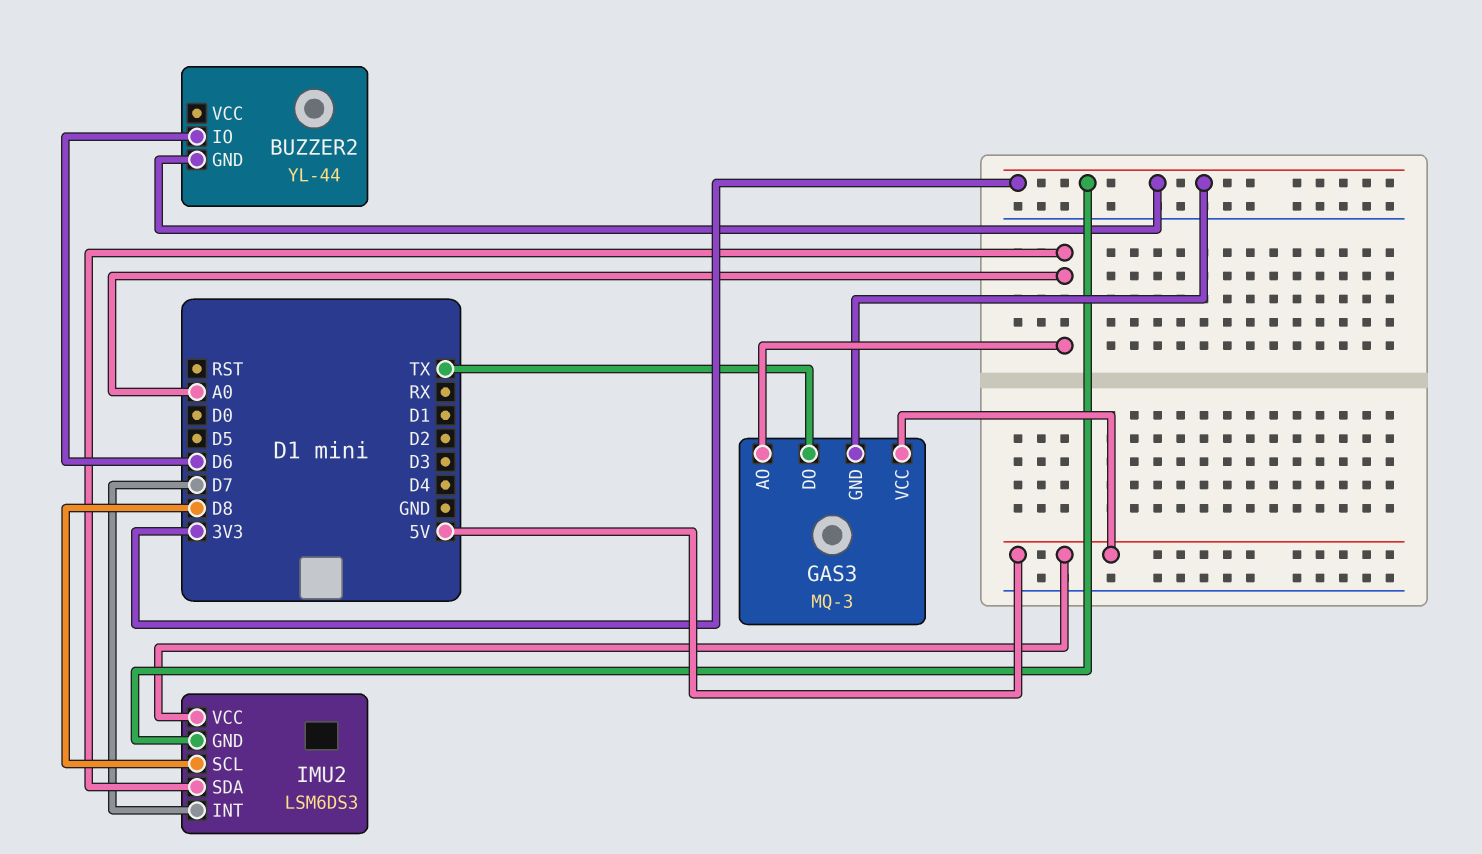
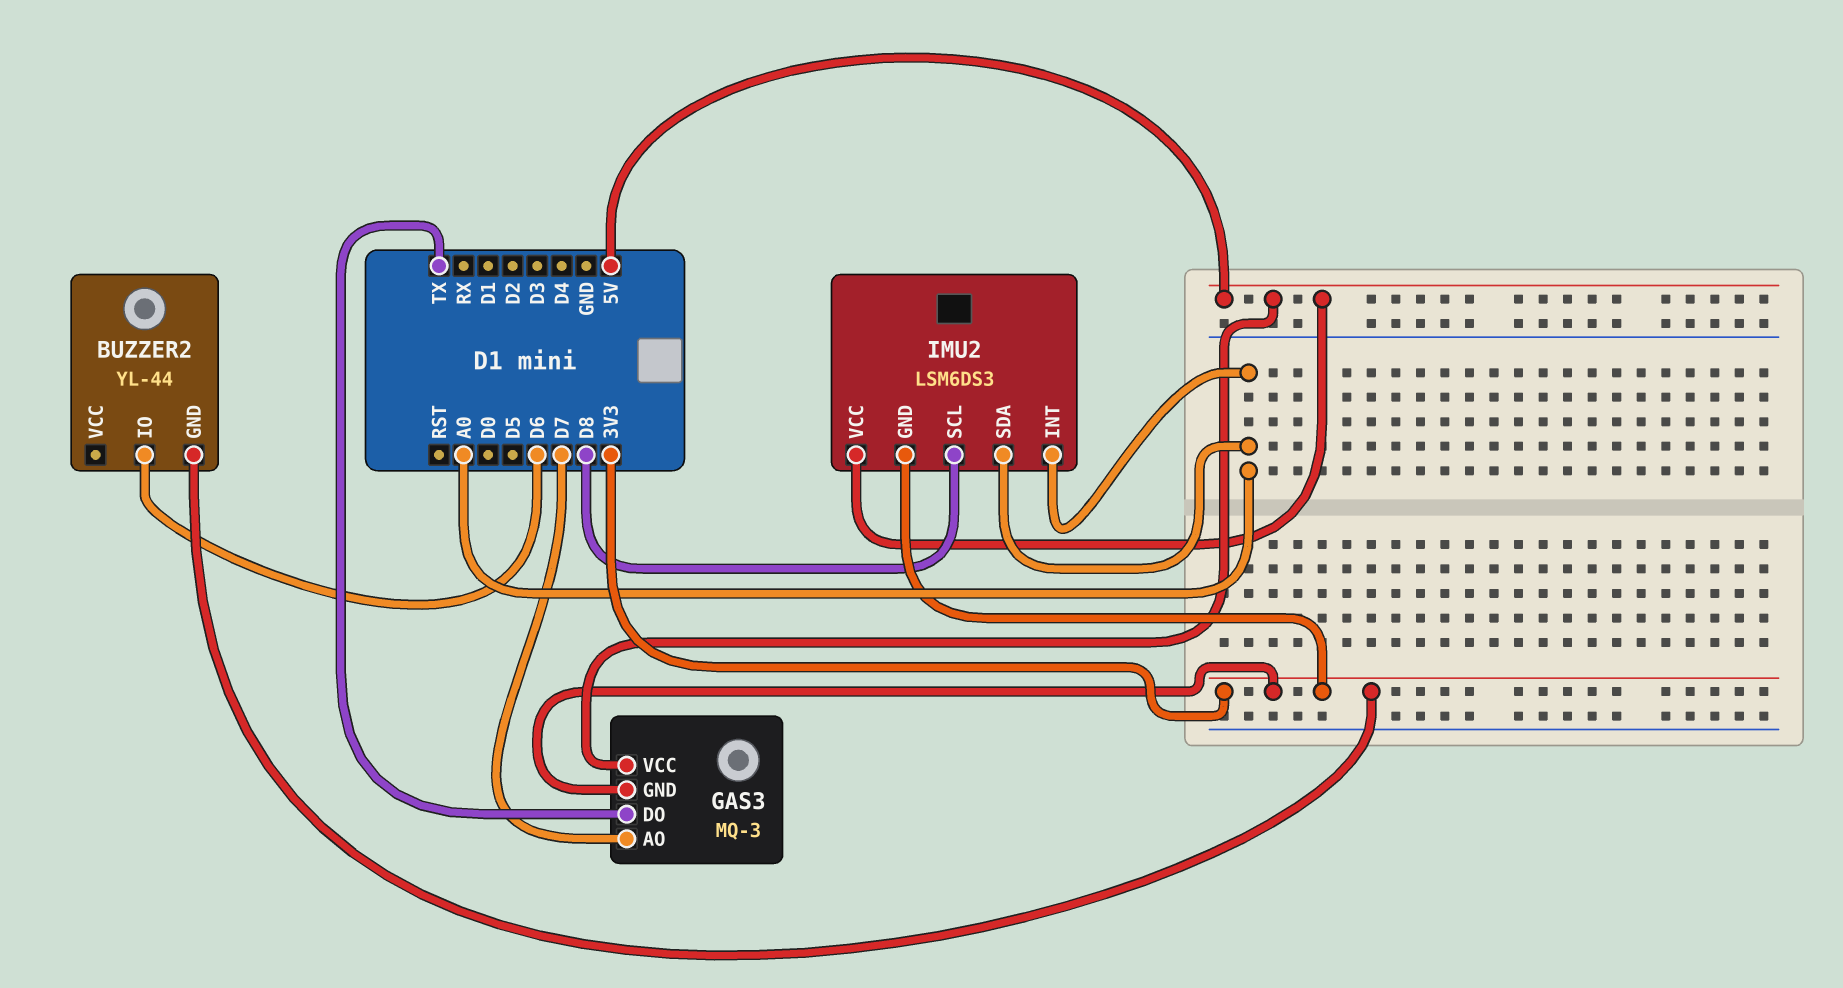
GAS3 pin AO: A0 -> D7
IMU2 pin INT: D7 -> A0

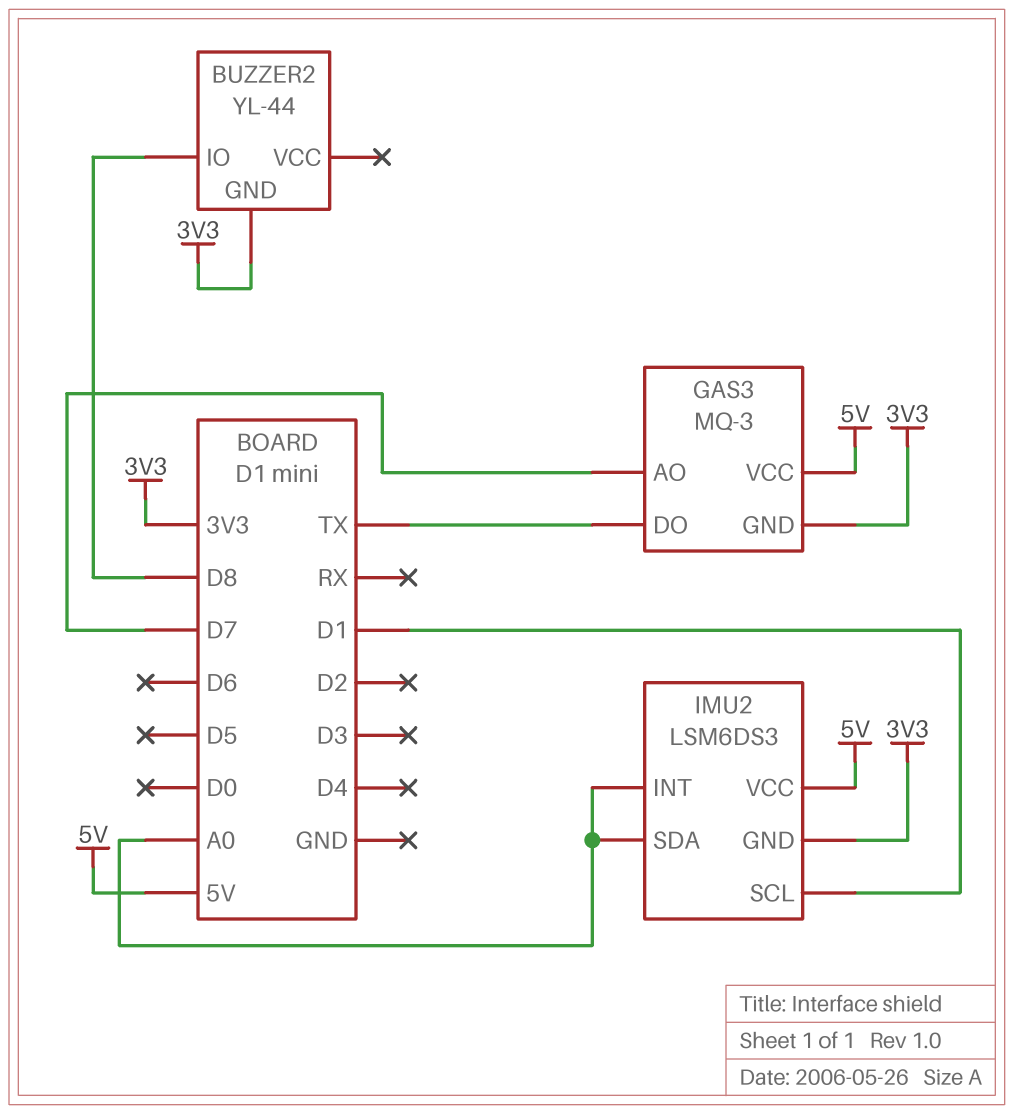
BUZZER2 pin IO: D6 -> D8
IMU2 pin SCL: D8 -> D1

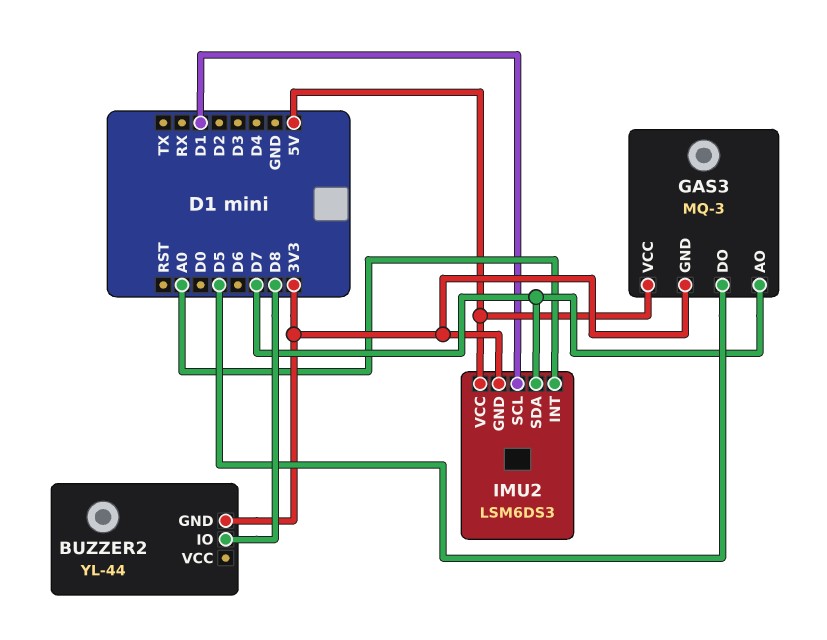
GAS3 pin DO: TX -> D5
IMU2 pin SDA: A0 -> D7

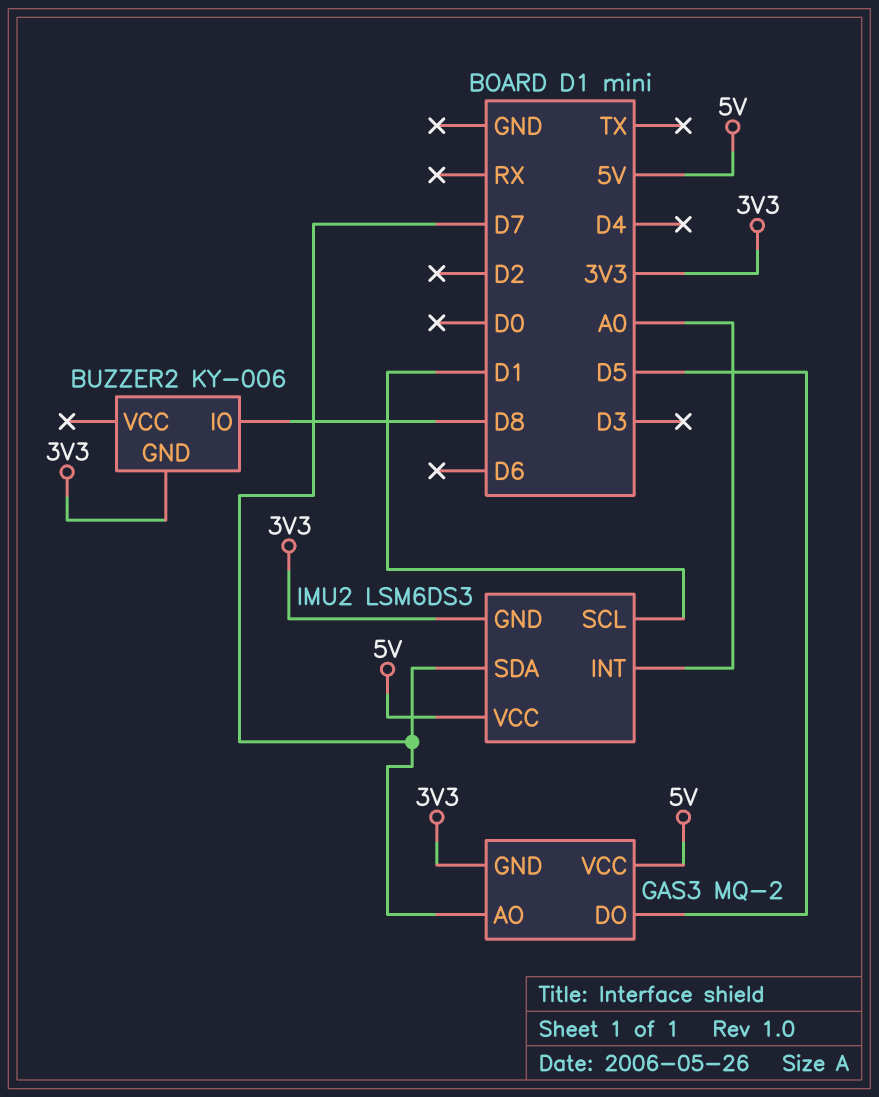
BUZZER2: YL-44 -> KY-006
GAS3: MQ-3 -> MQ-2

